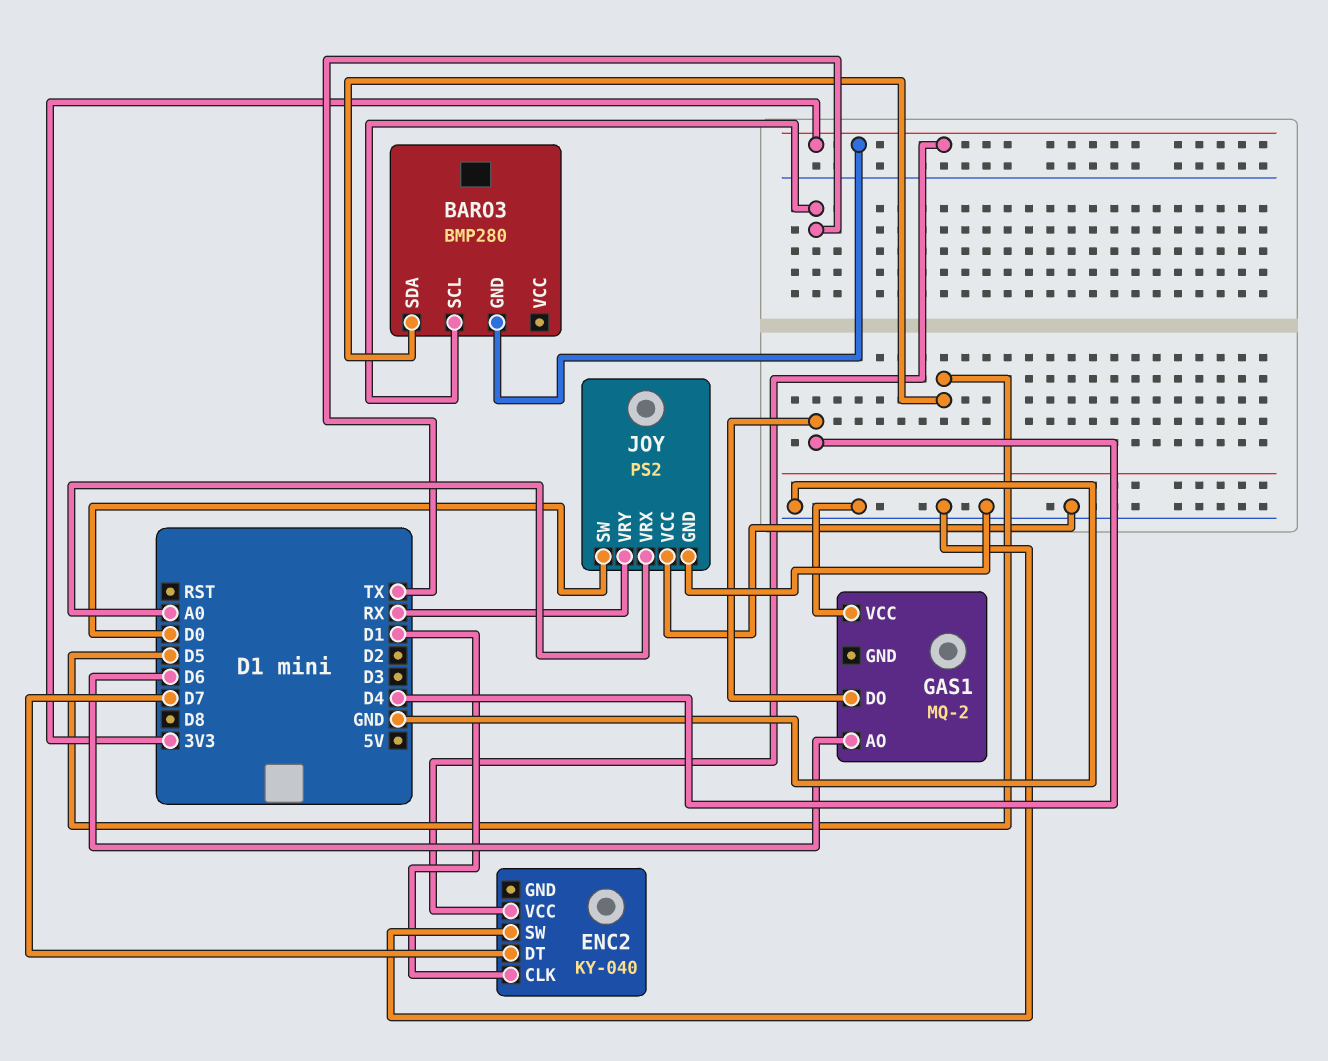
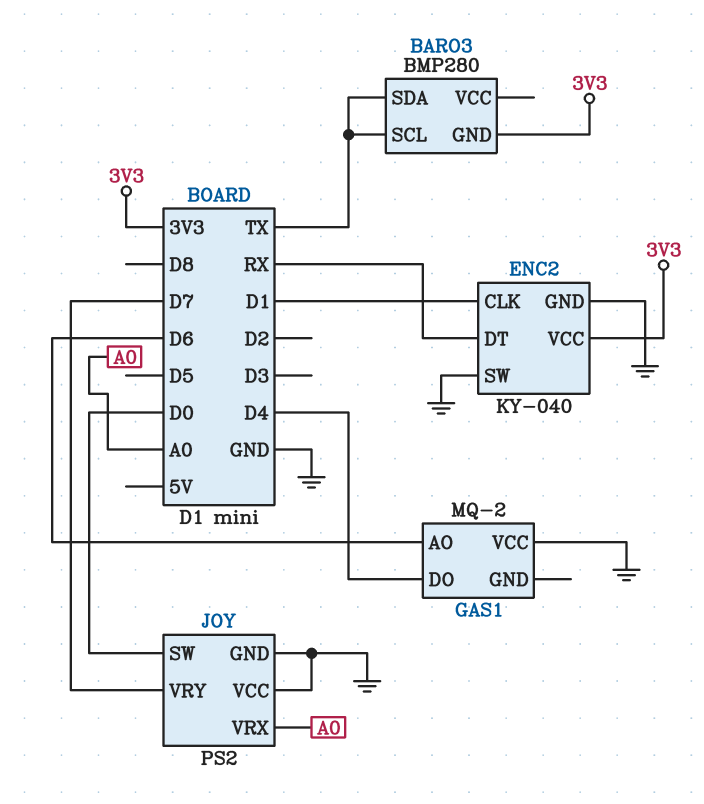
BARO3 pin SDA: D5 -> TX
ENC2 pin DT: D7 -> RX
ENC2 pin GND: none -> GND
JOY pin VRY: RX -> D7

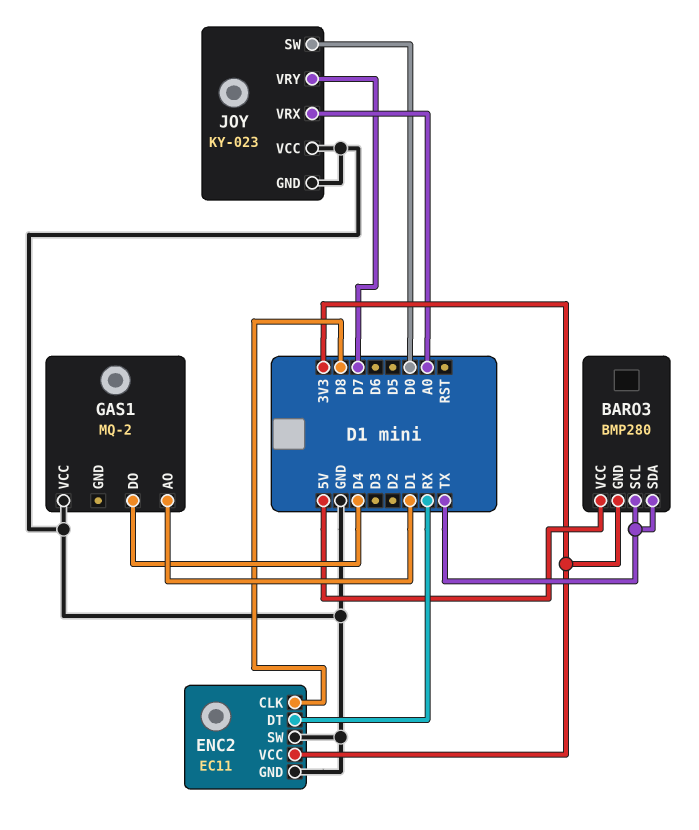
BARO3 pin VCC: none -> 5V
ENC2: KY-040 -> EC11
ENC2 pin CLK: D1 -> D8
GAS1 pin AO: D6 -> D1
JOY: PS2 -> KY-023

